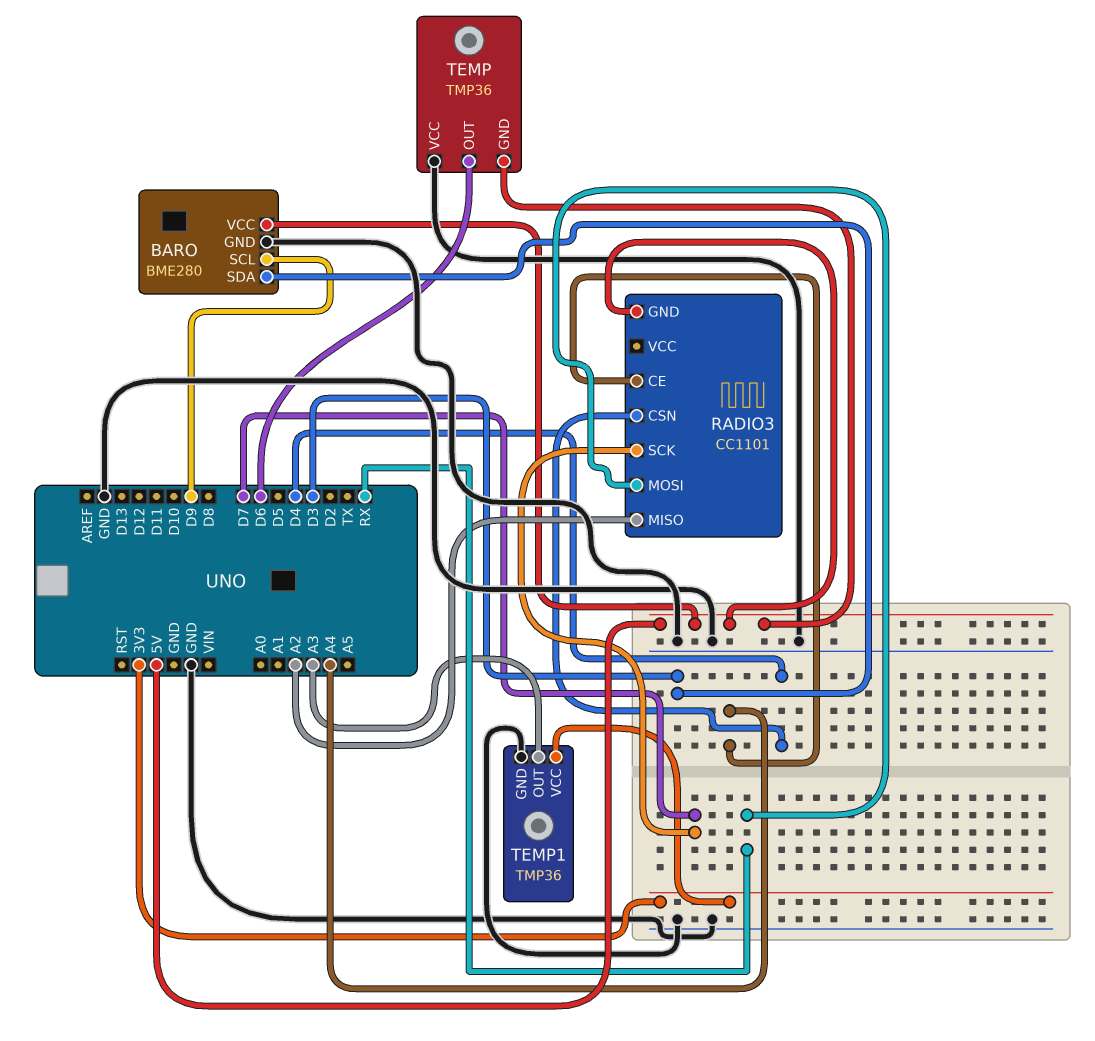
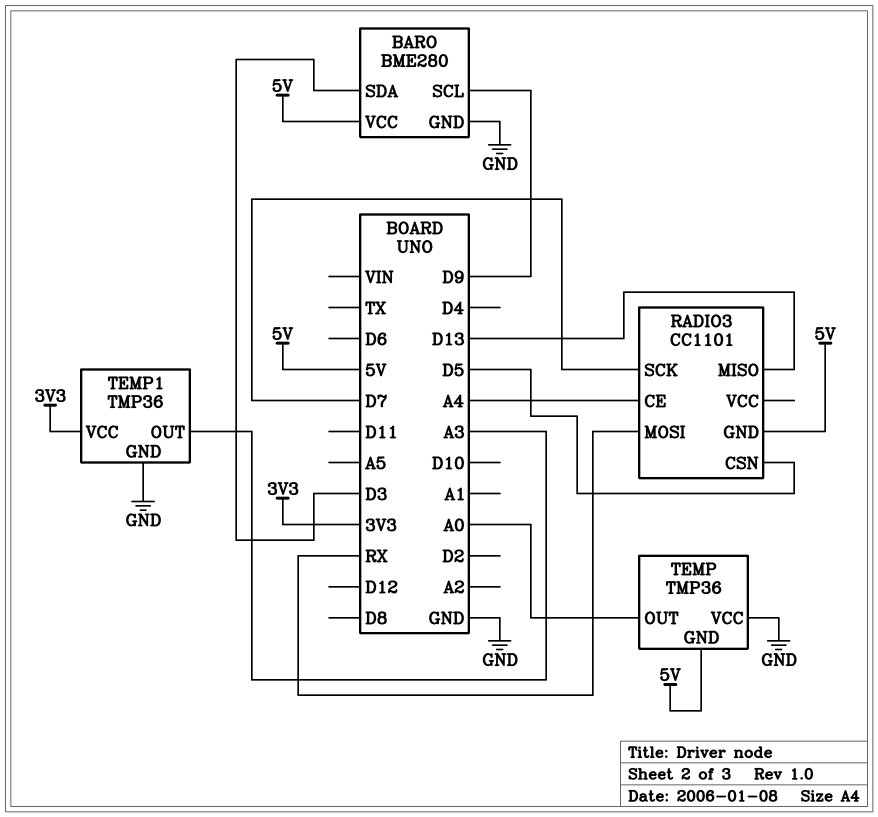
RADIO3 pin CSN: D4 -> D5
RADIO3 pin MISO: A2 -> D13
TEMP pin OUT: D6 -> A0

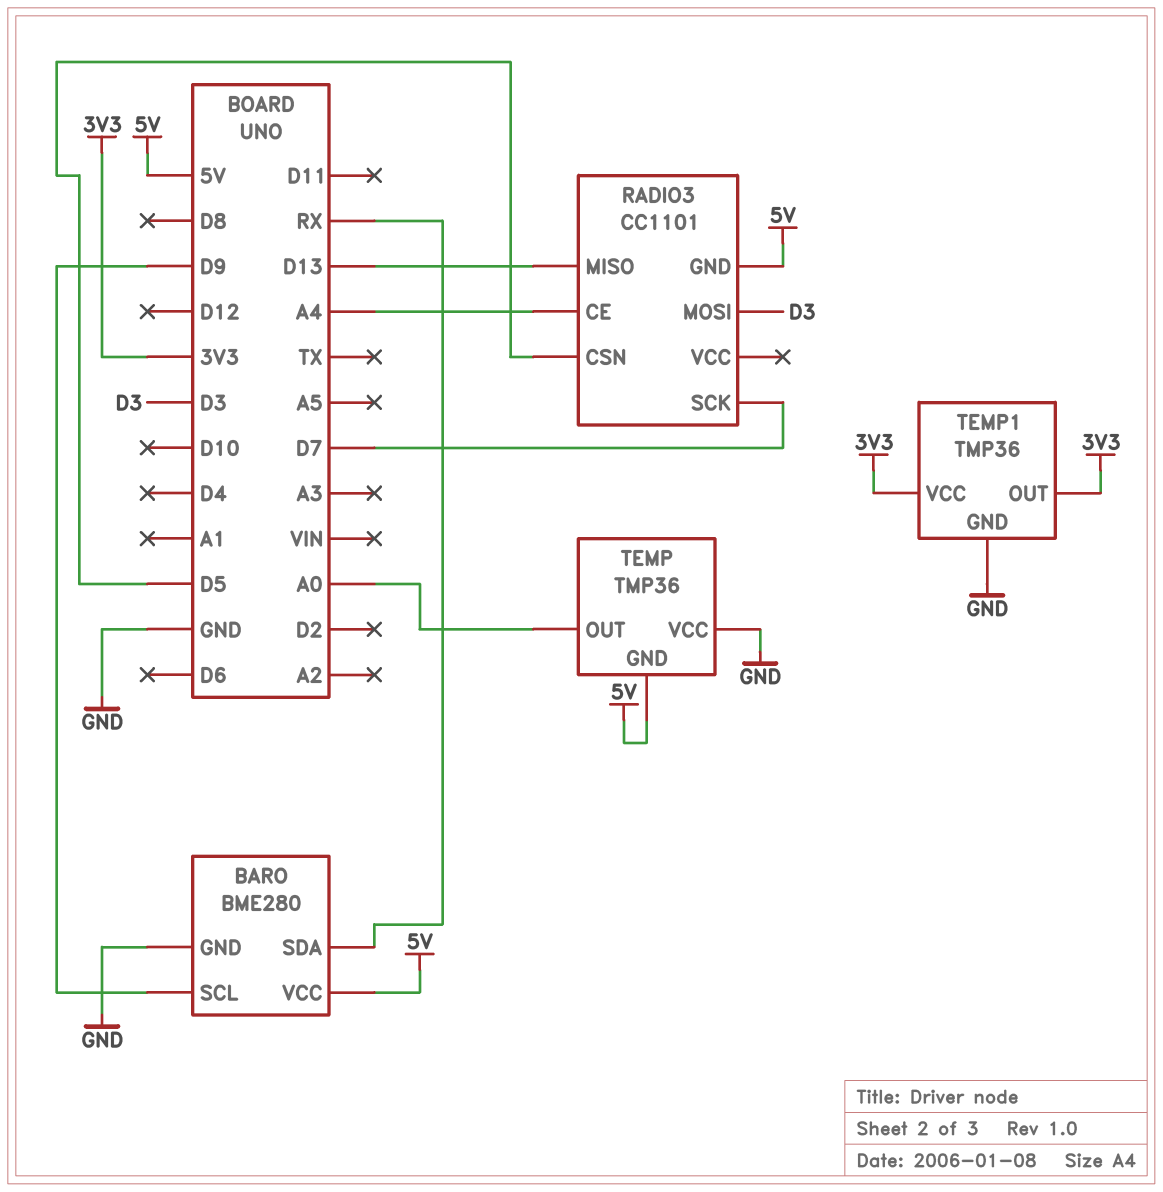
BARO pin SDA: D3 -> RX
RADIO3 pin MOSI: RX -> D3
TEMP1 pin OUT: A3 -> 3V3

